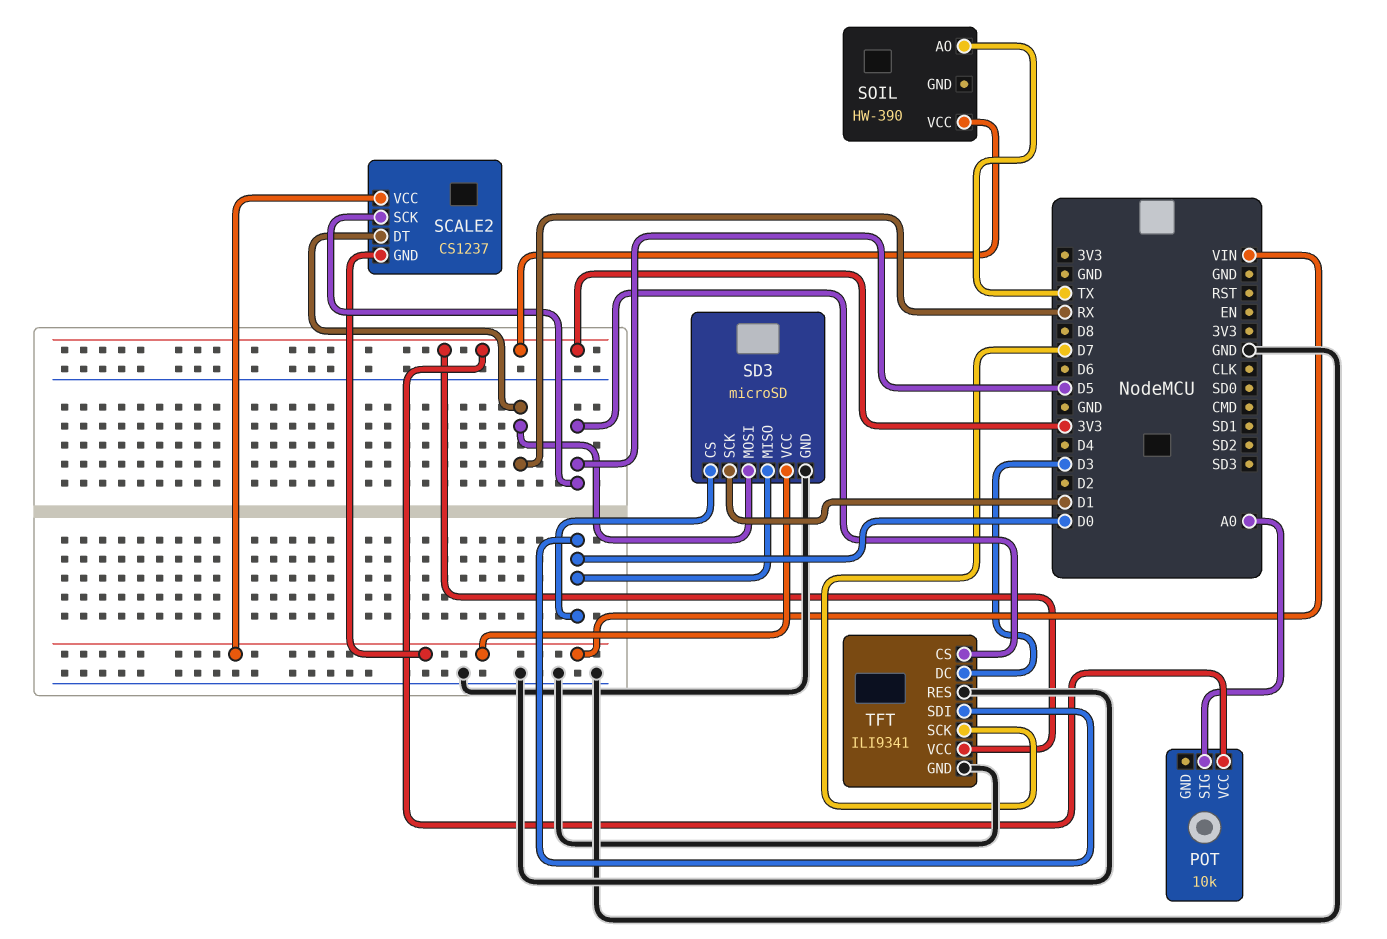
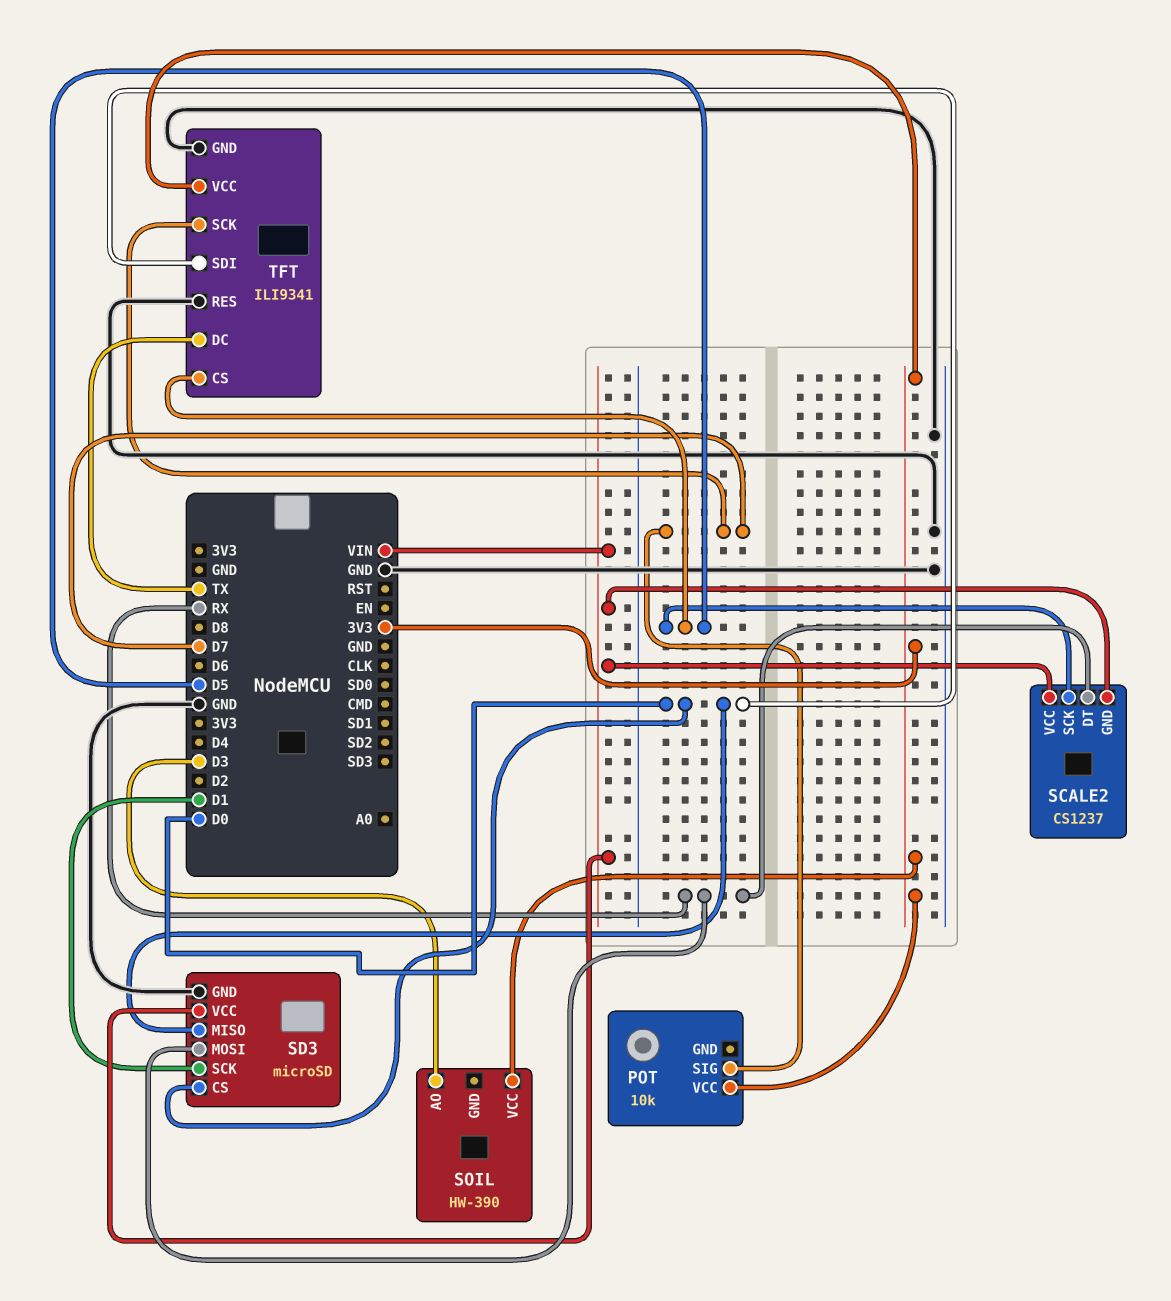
POT pin SIG: A0 -> D7
SOIL pin AO: TX -> D3
TFT pin DC: D3 -> TX

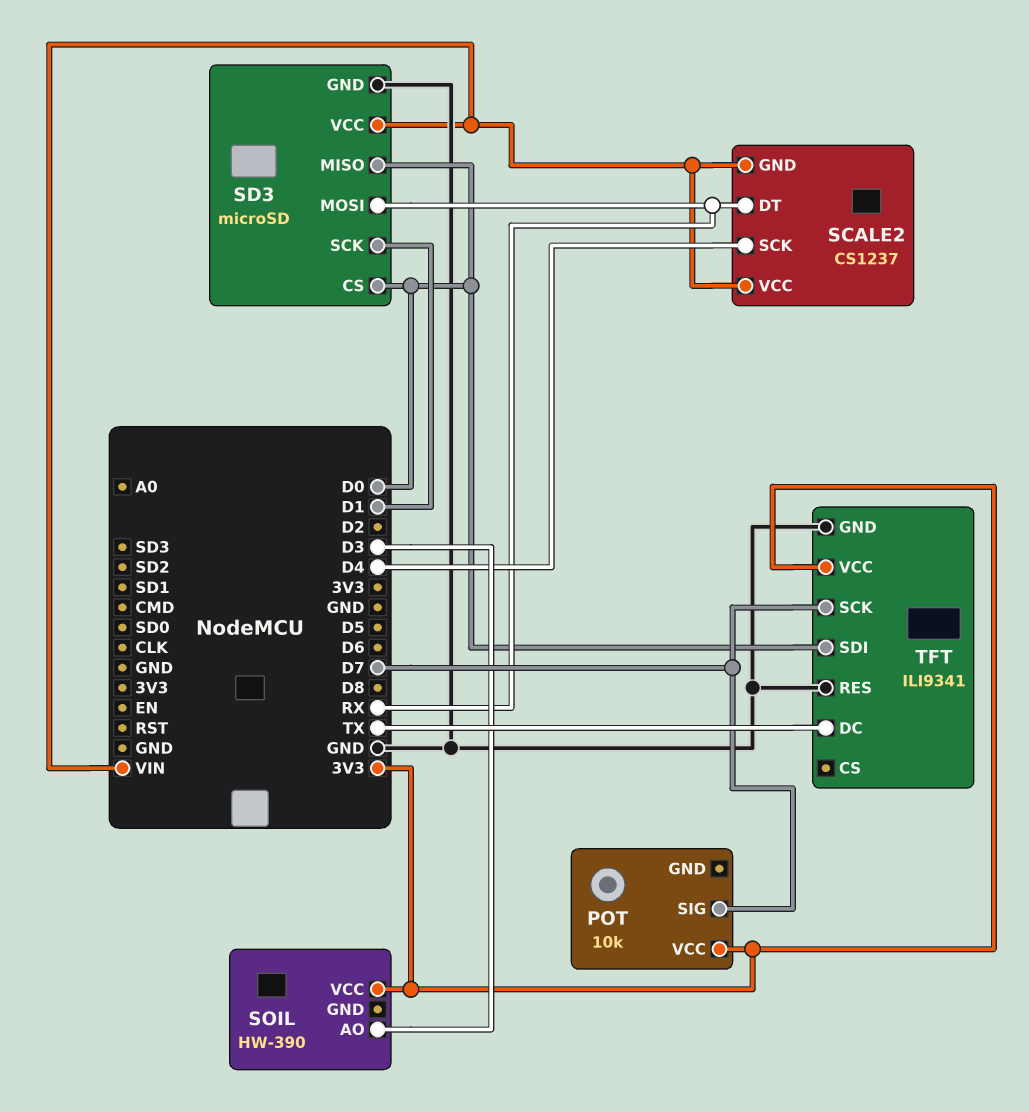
SCALE2 pin SCK: D5 -> D4
TFT pin CS: D5 -> none

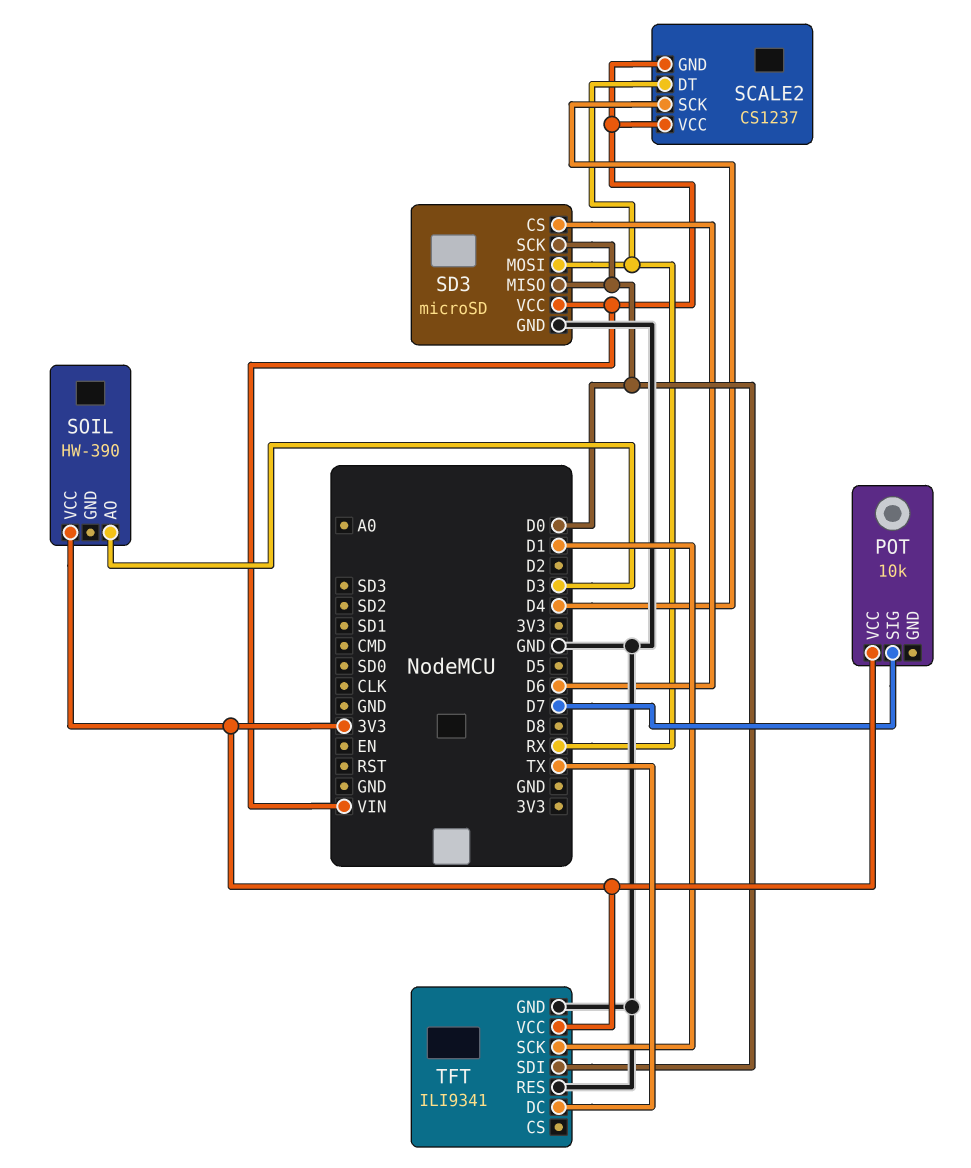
SD3 pin CS: D0 -> D6
SD3 pin SCK: D1 -> D0
TFT pin SCK: D7 -> D1

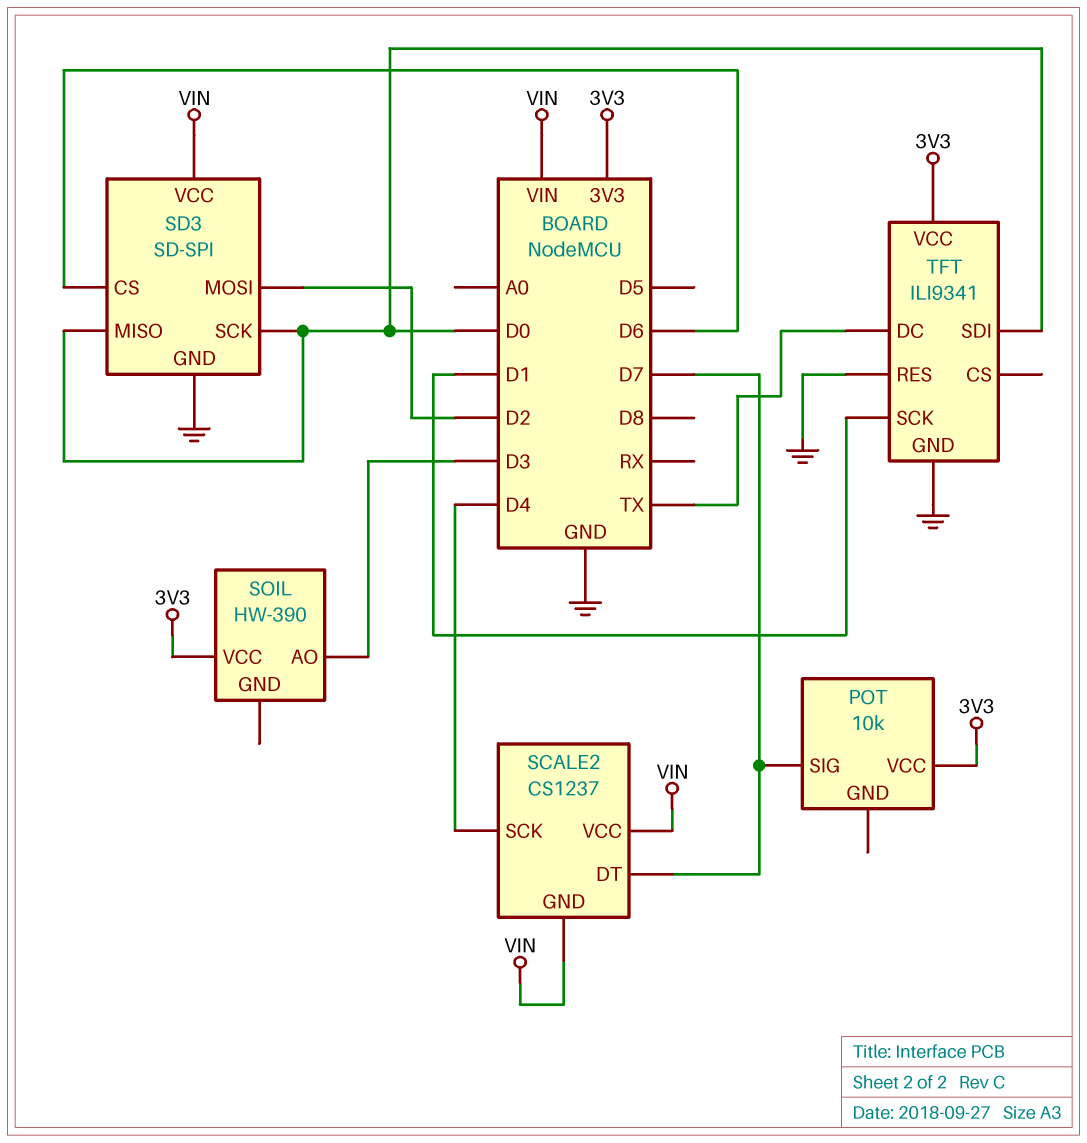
SCALE2 pin DT: RX -> D7
SD3: microSD -> SD-SPI
SD3 pin MOSI: RX -> D2

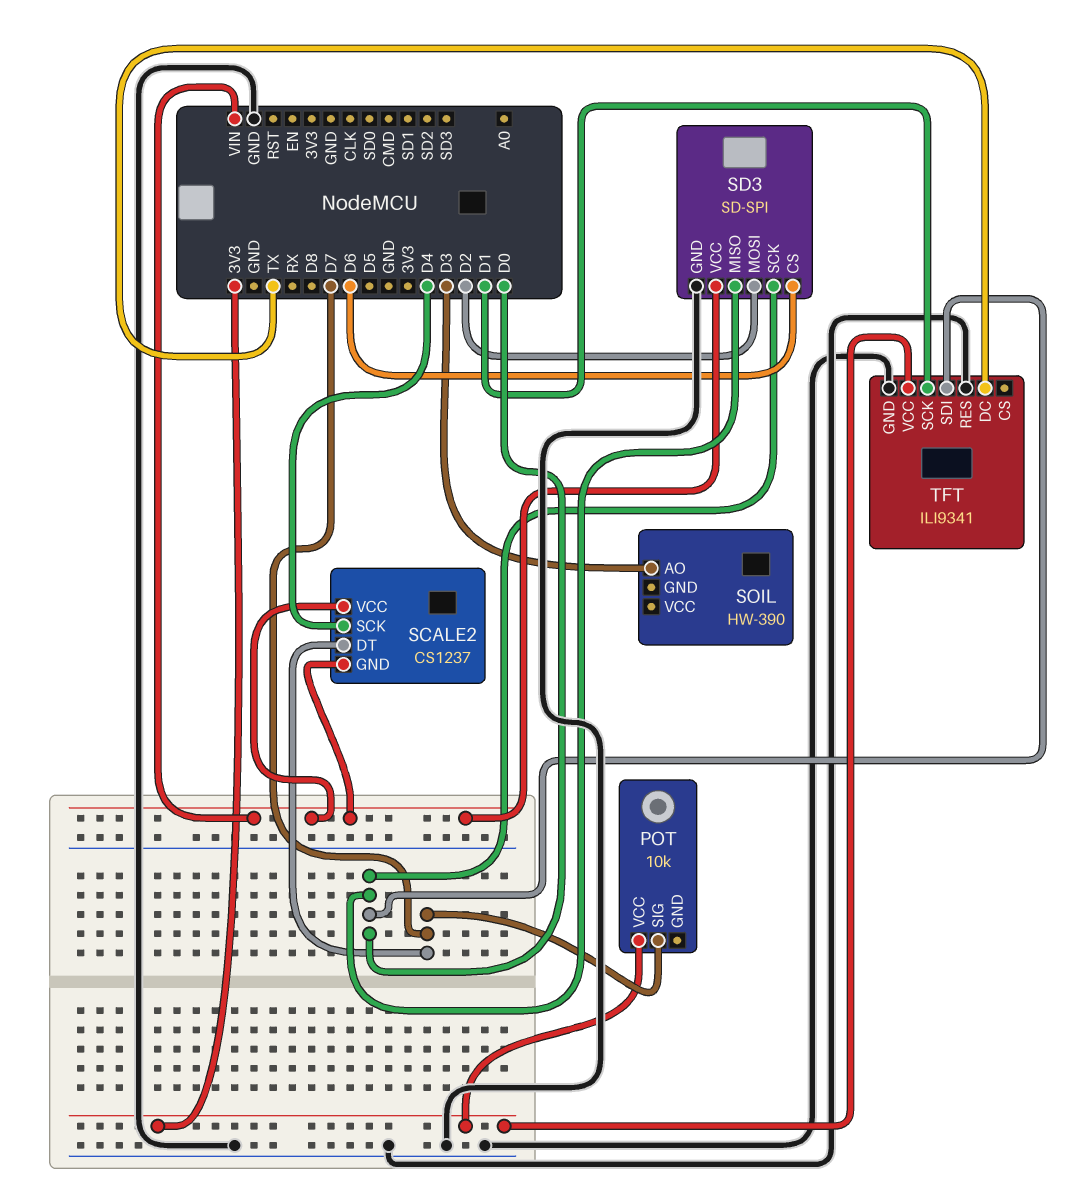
SOIL pin VCC: 3V3 -> none

